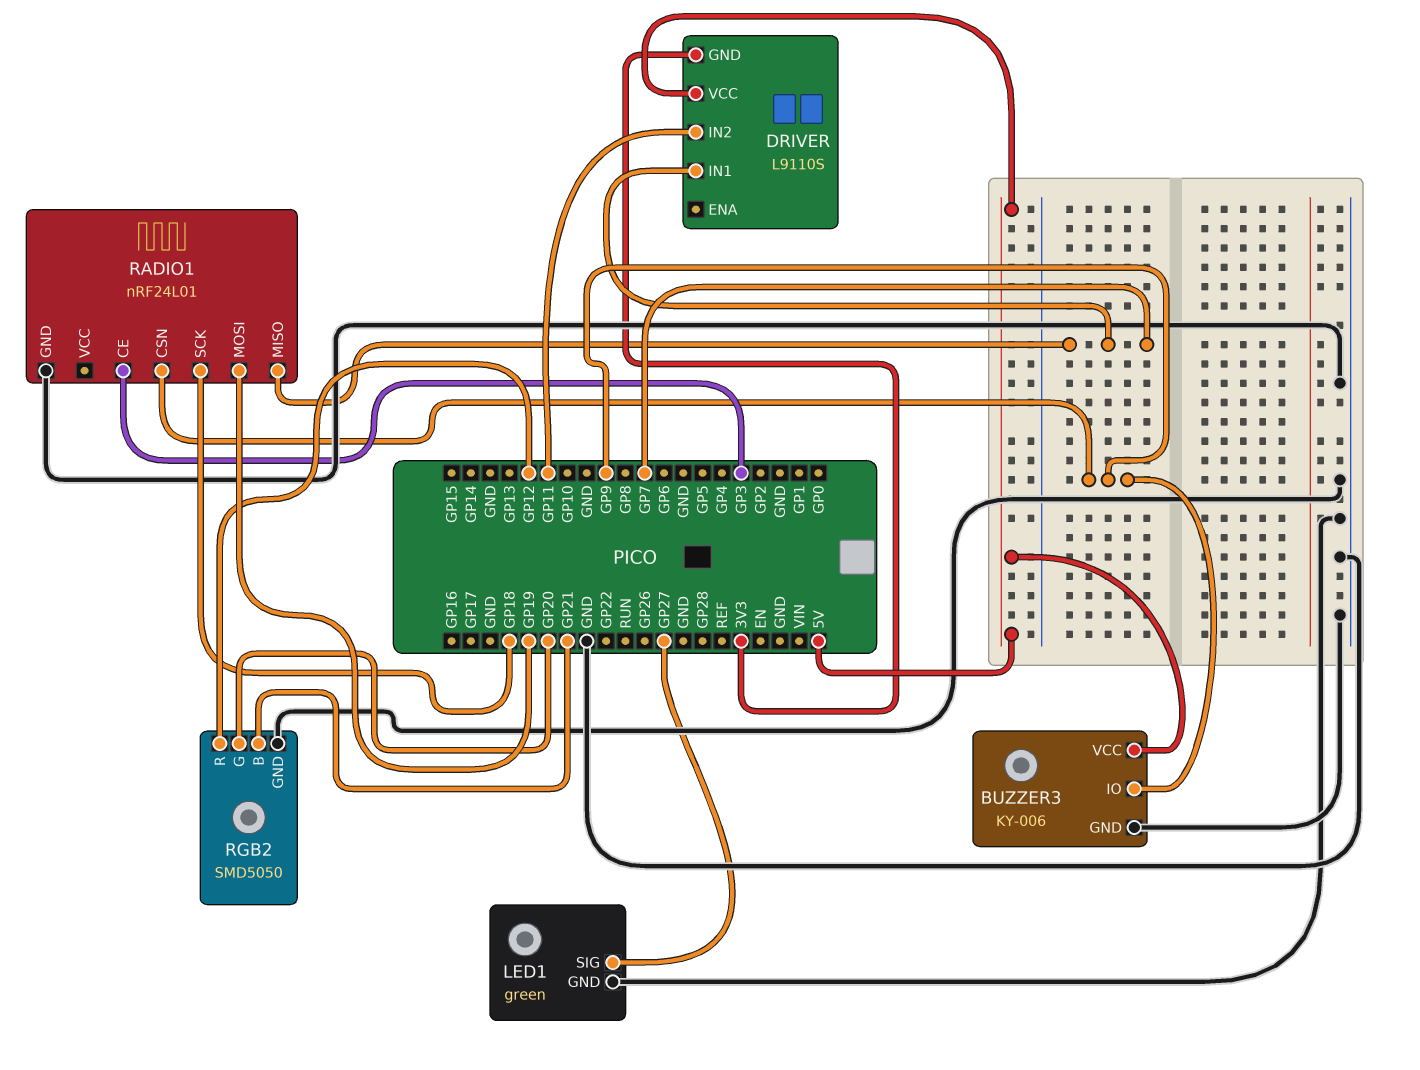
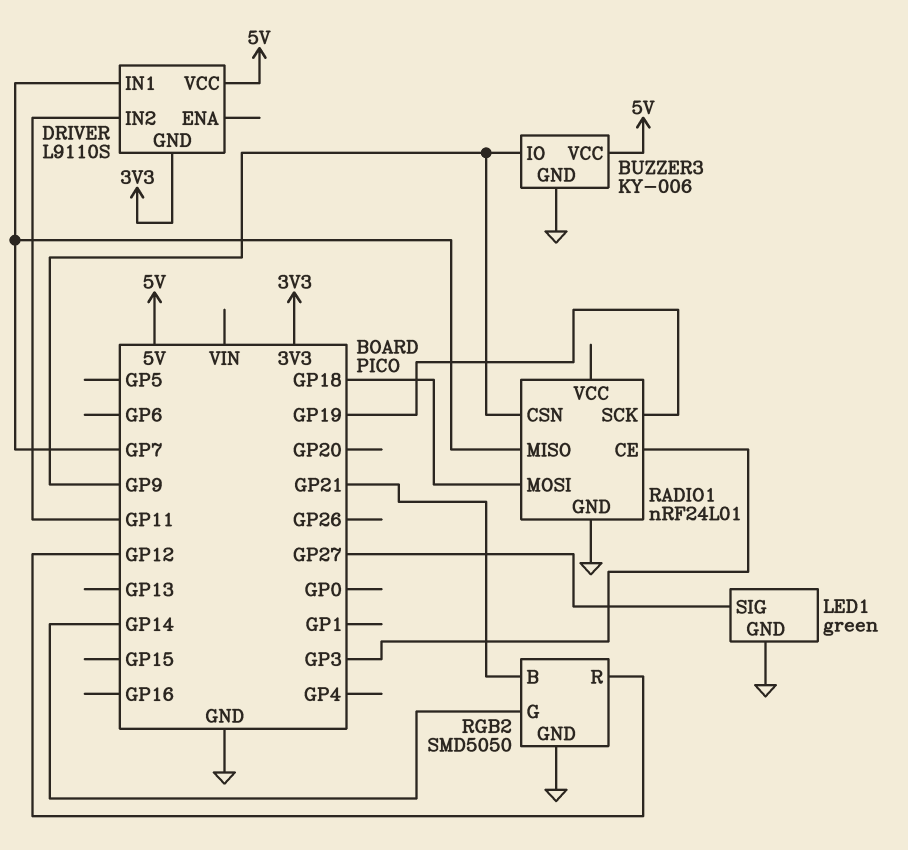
RADIO1 pin MOSI: GP19 -> GP18
RADIO1 pin SCK: GP18 -> GP19
RGB2 pin G: GP20 -> GP14

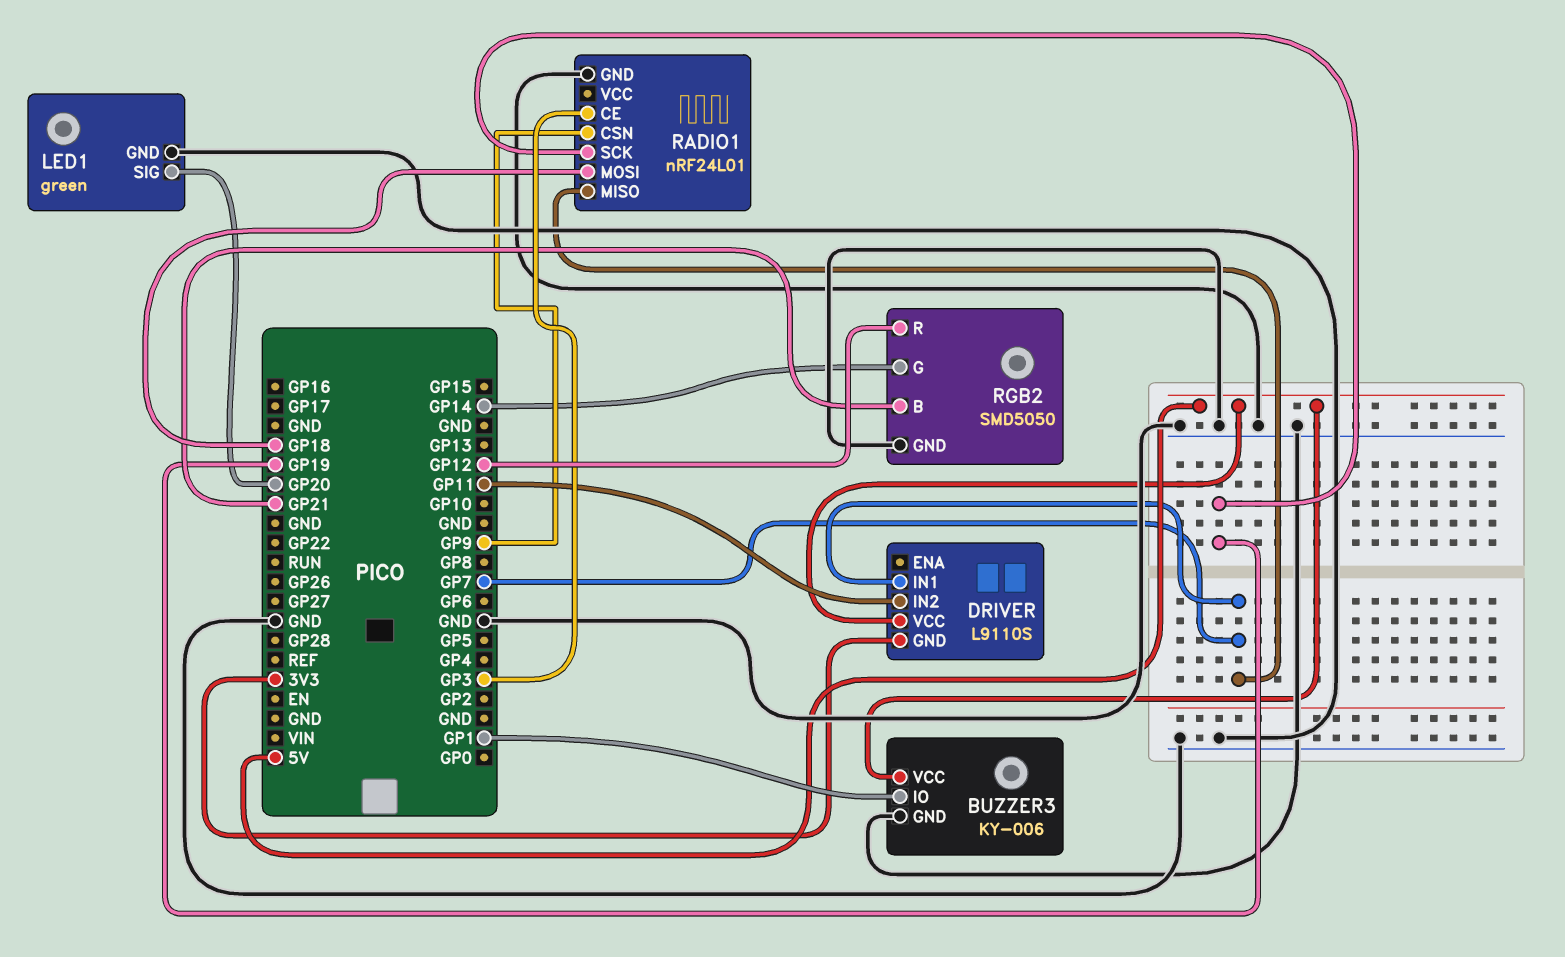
BUZZER3 pin IO: GP9 -> GP1
LED1 pin SIG: GP27 -> GP20

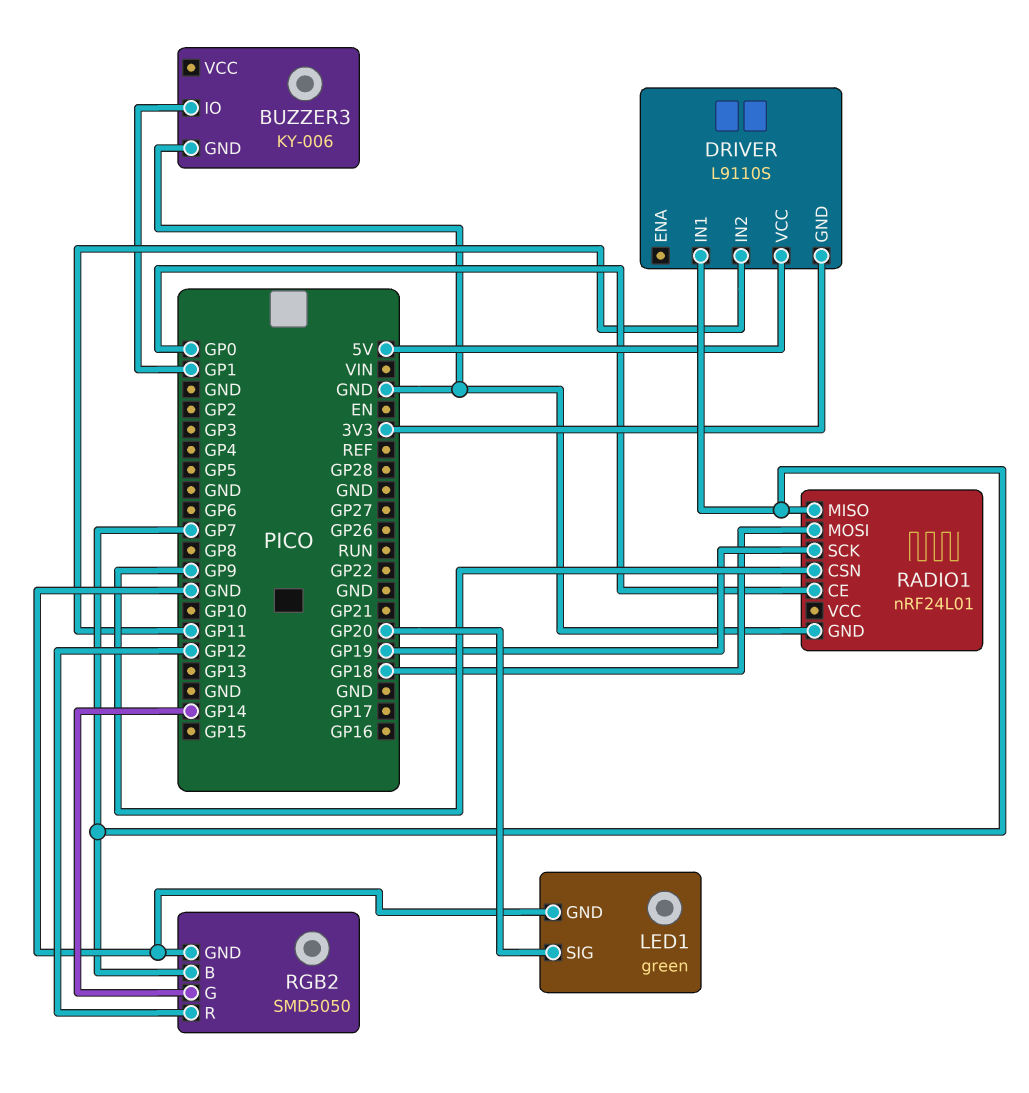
BUZZER3 pin VCC: 5V -> none
RADIO1 pin CE: GP3 -> GP0
RGB2 pin B: GP21 -> GP7

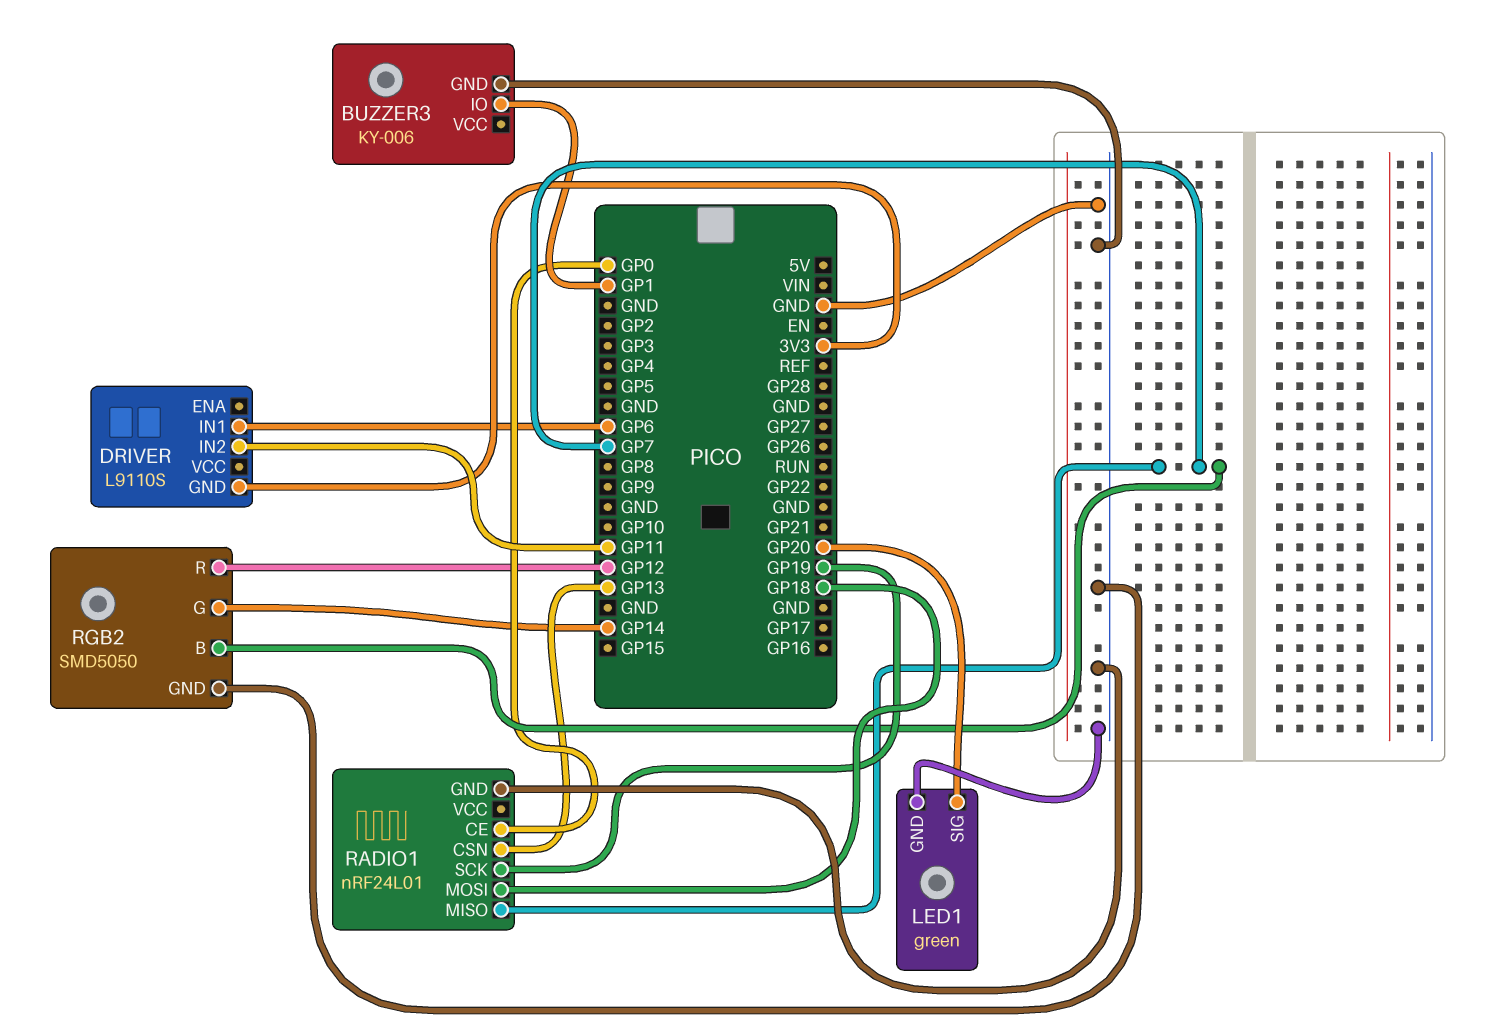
DRIVER pin IN1: GP7 -> GP6
DRIVER pin VCC: 5V -> none
RADIO1 pin CSN: GP9 -> GP13

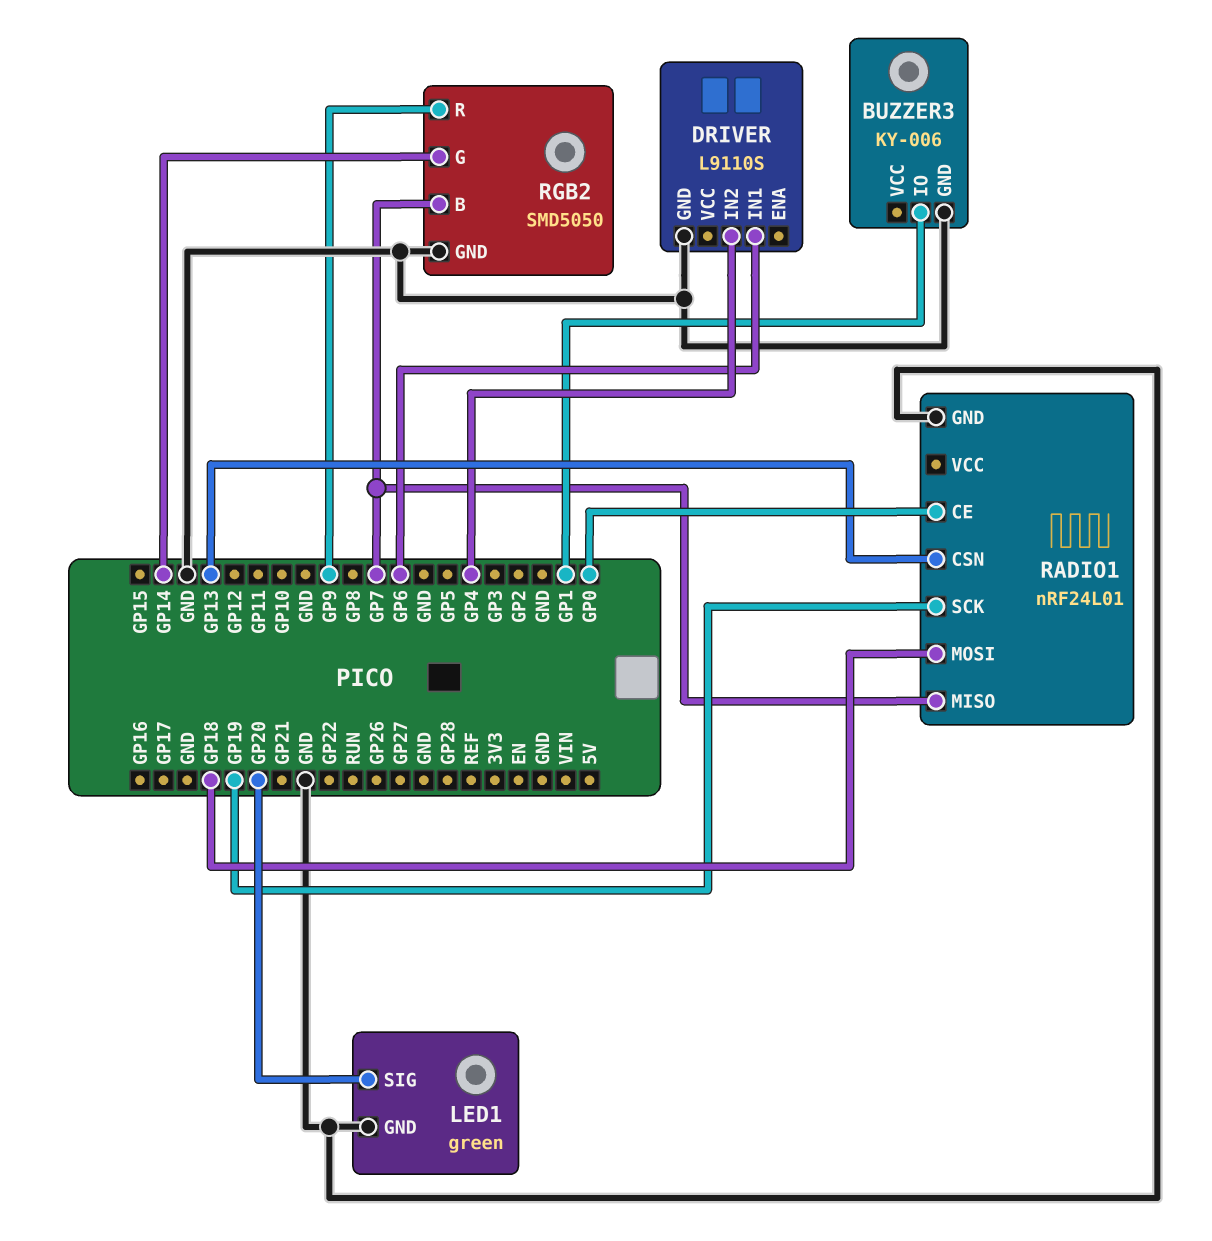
DRIVER pin GND: 3V3 -> GND
DRIVER pin IN2: GP11 -> GP4
RGB2 pin R: GP12 -> GP9

